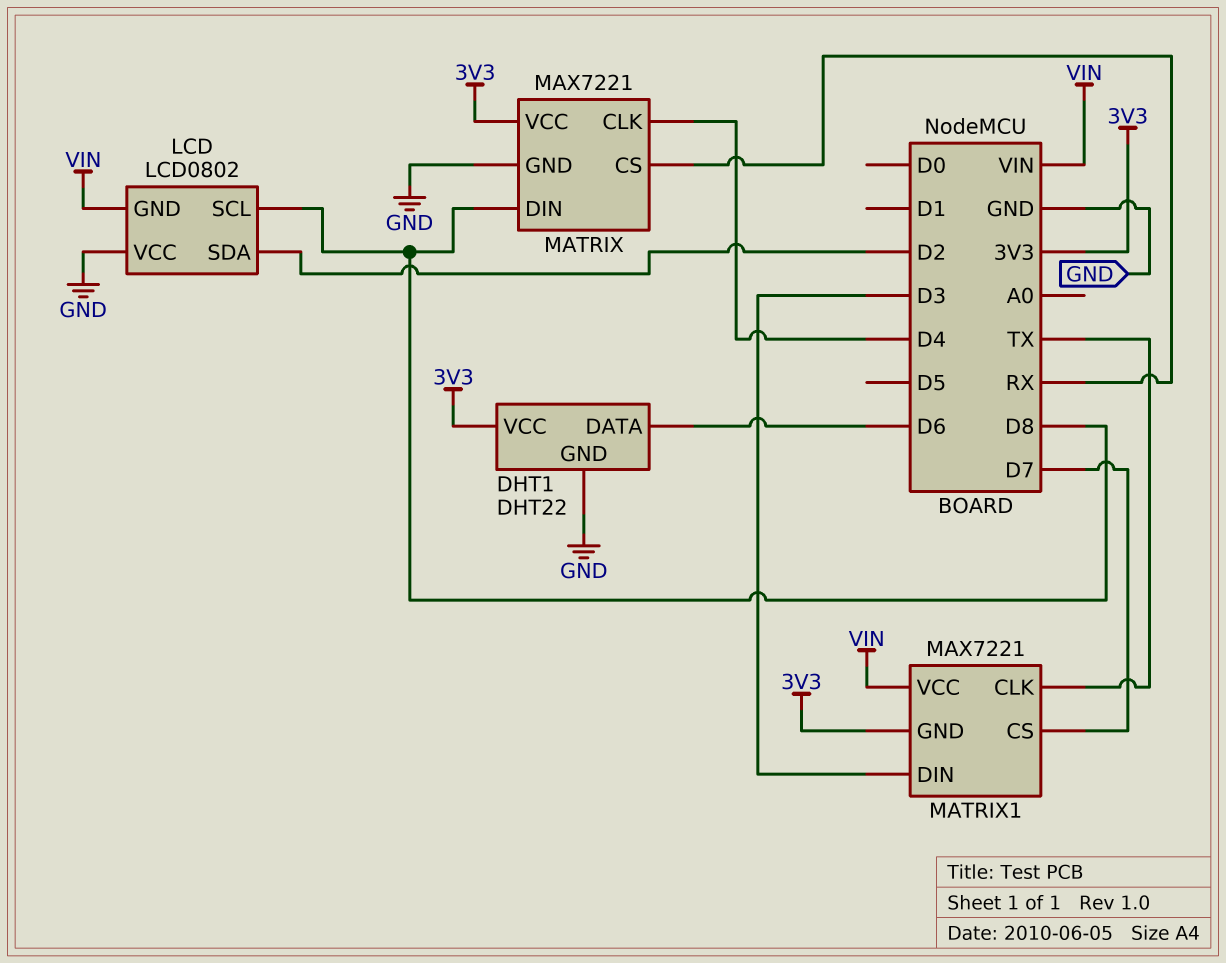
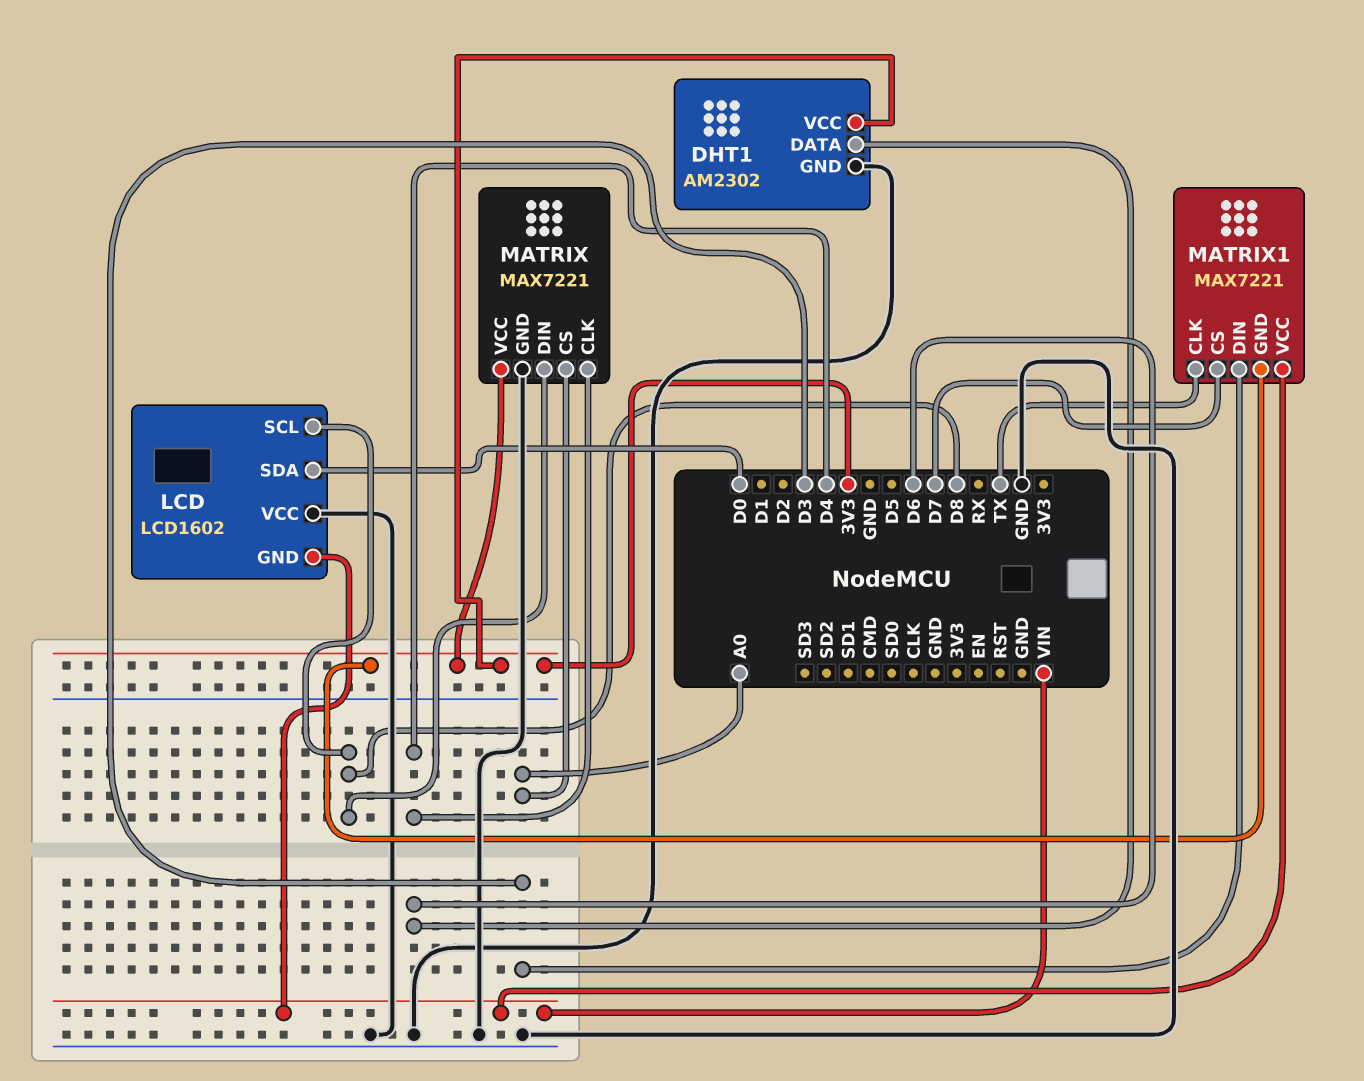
DHT1: DHT22 -> AM2302
LCD: LCD0802 -> LCD1602
LCD pin SDA: D2 -> D0
MATRIX pin CS: RX -> A0

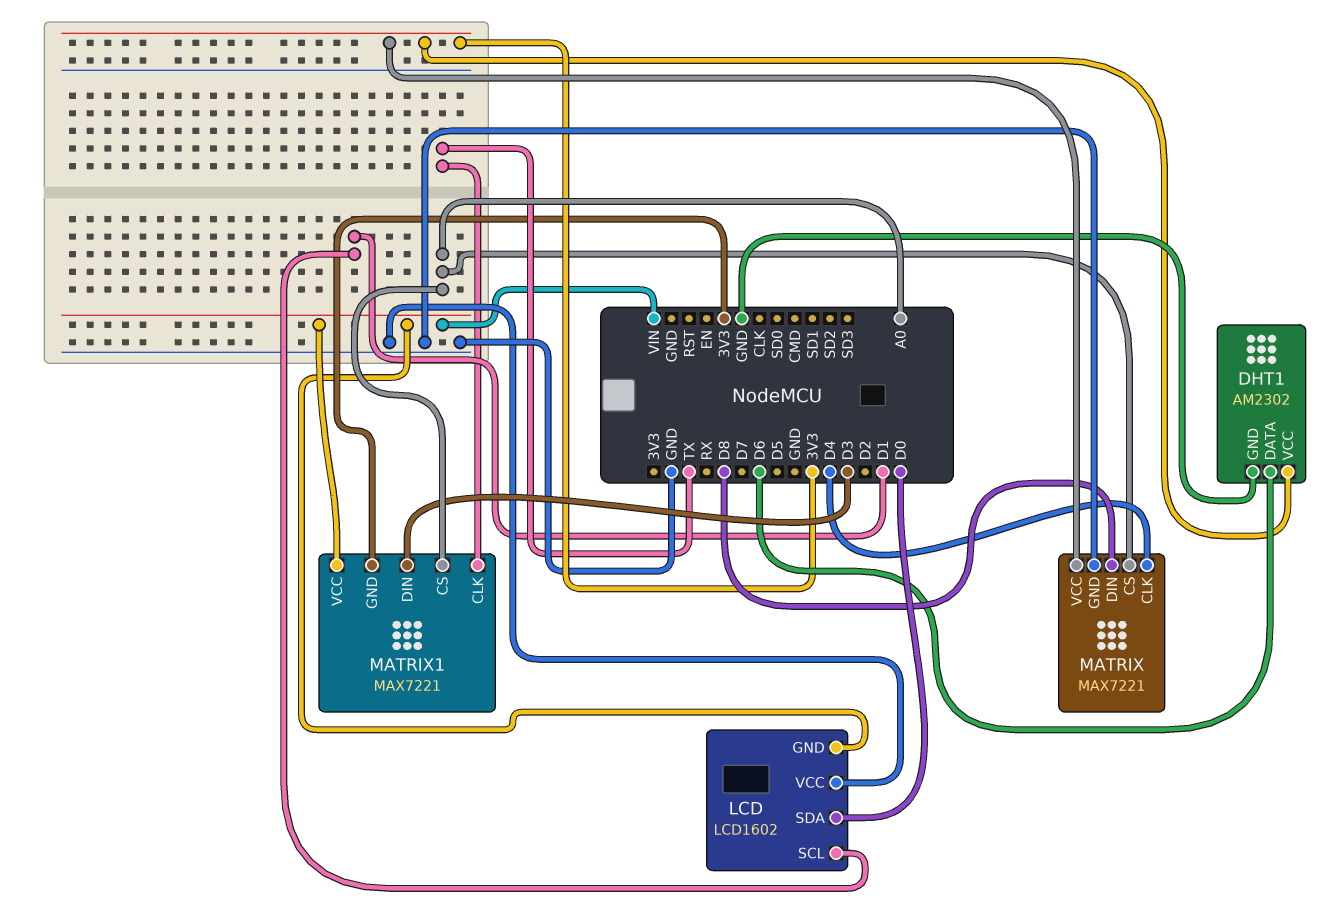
LCD pin SCL: D8 -> D1
MATRIX1 pin CS: D7 -> A0

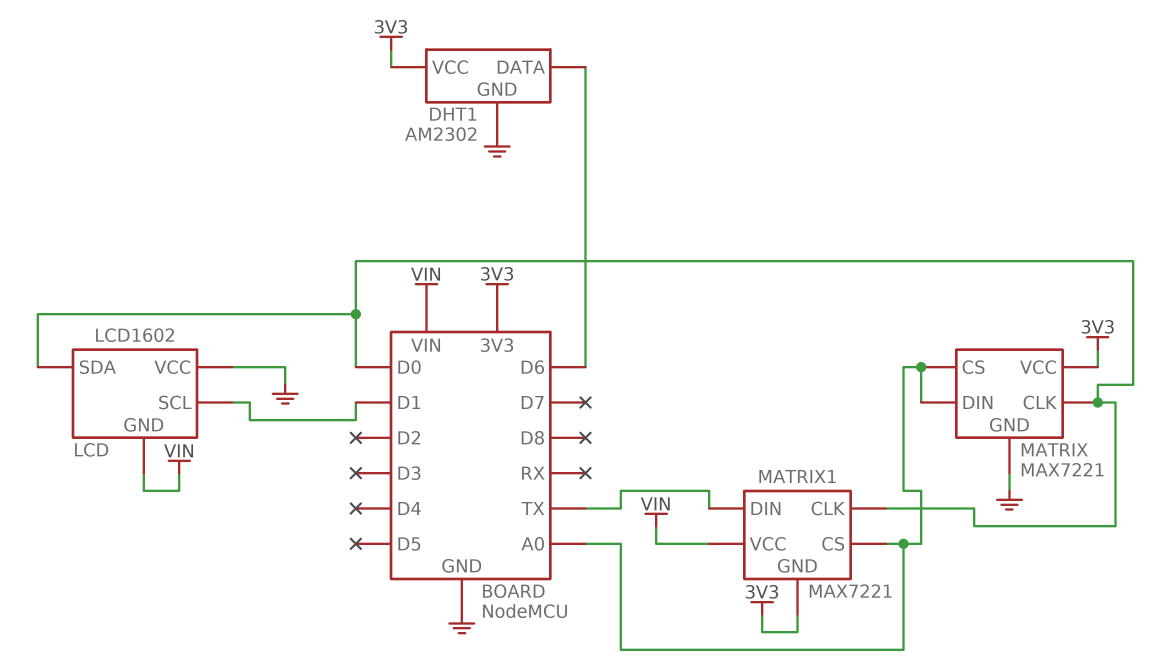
MATRIX pin CLK: D4 -> D0
MATRIX pin DIN: D8 -> A0
MATRIX1 pin CLK: TX -> D0
MATRIX1 pin DIN: D3 -> TX

